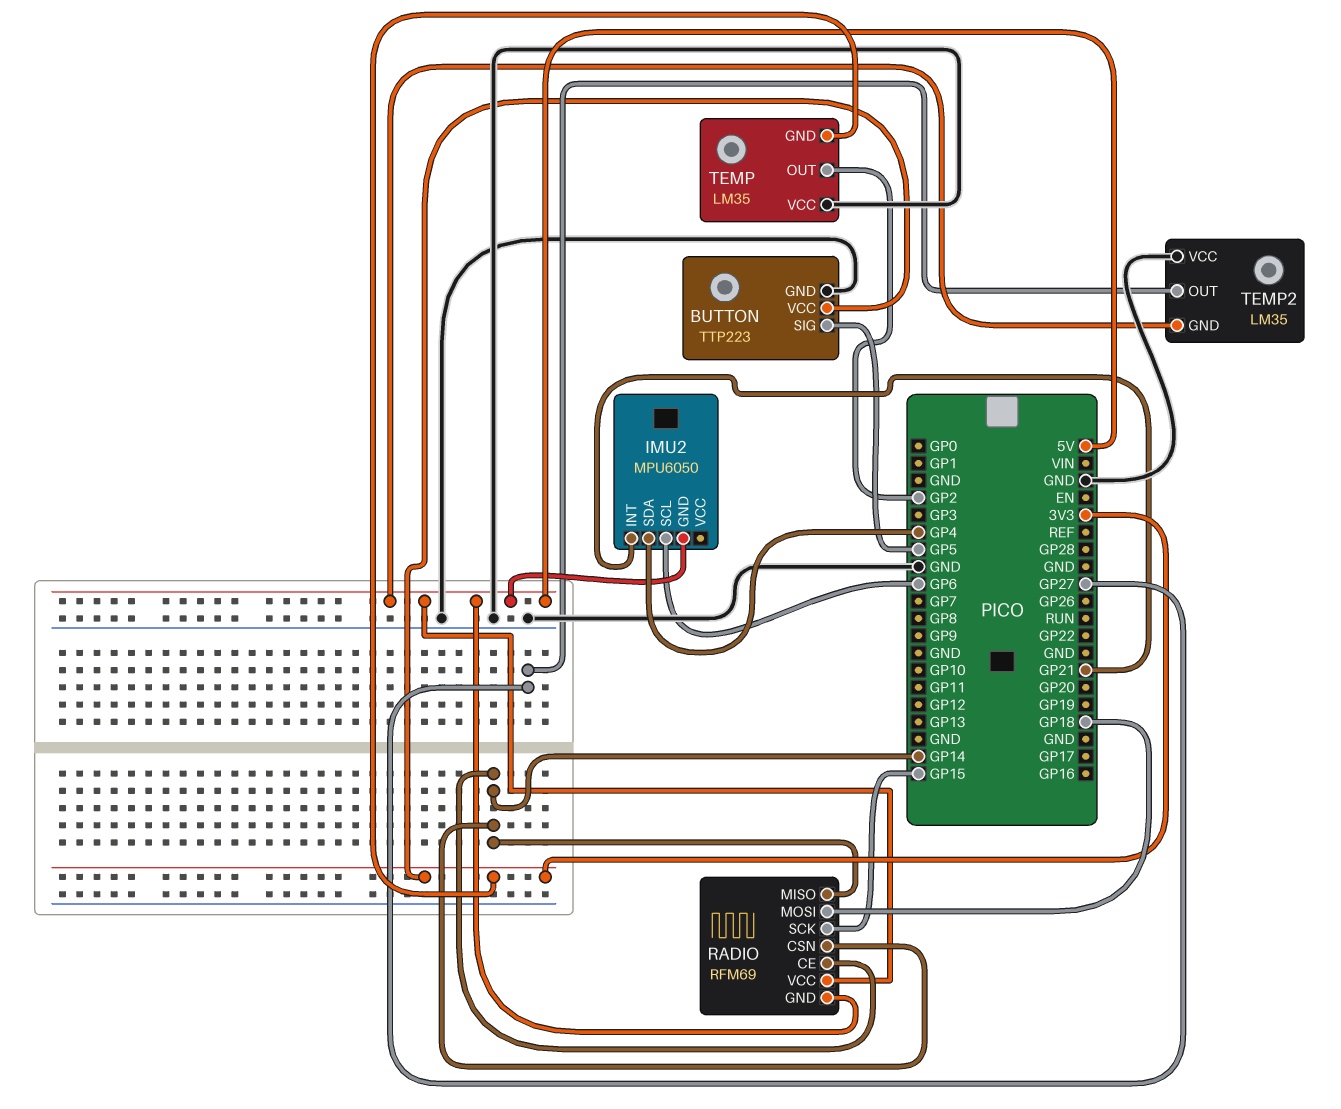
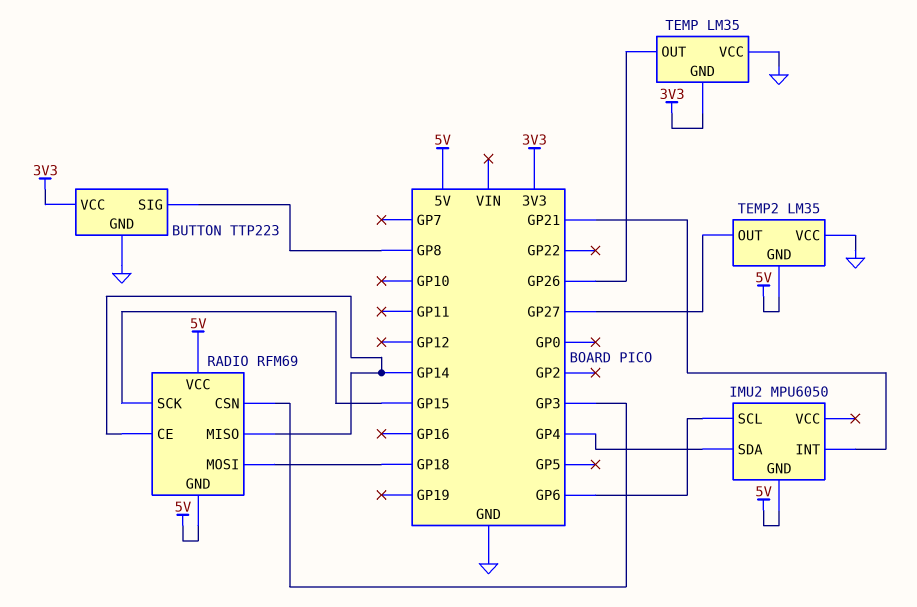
BUTTON pin SIG: GP5 -> GP8
RADIO pin CSN: GP14 -> GP3
TEMP pin OUT: GP2 -> GP26

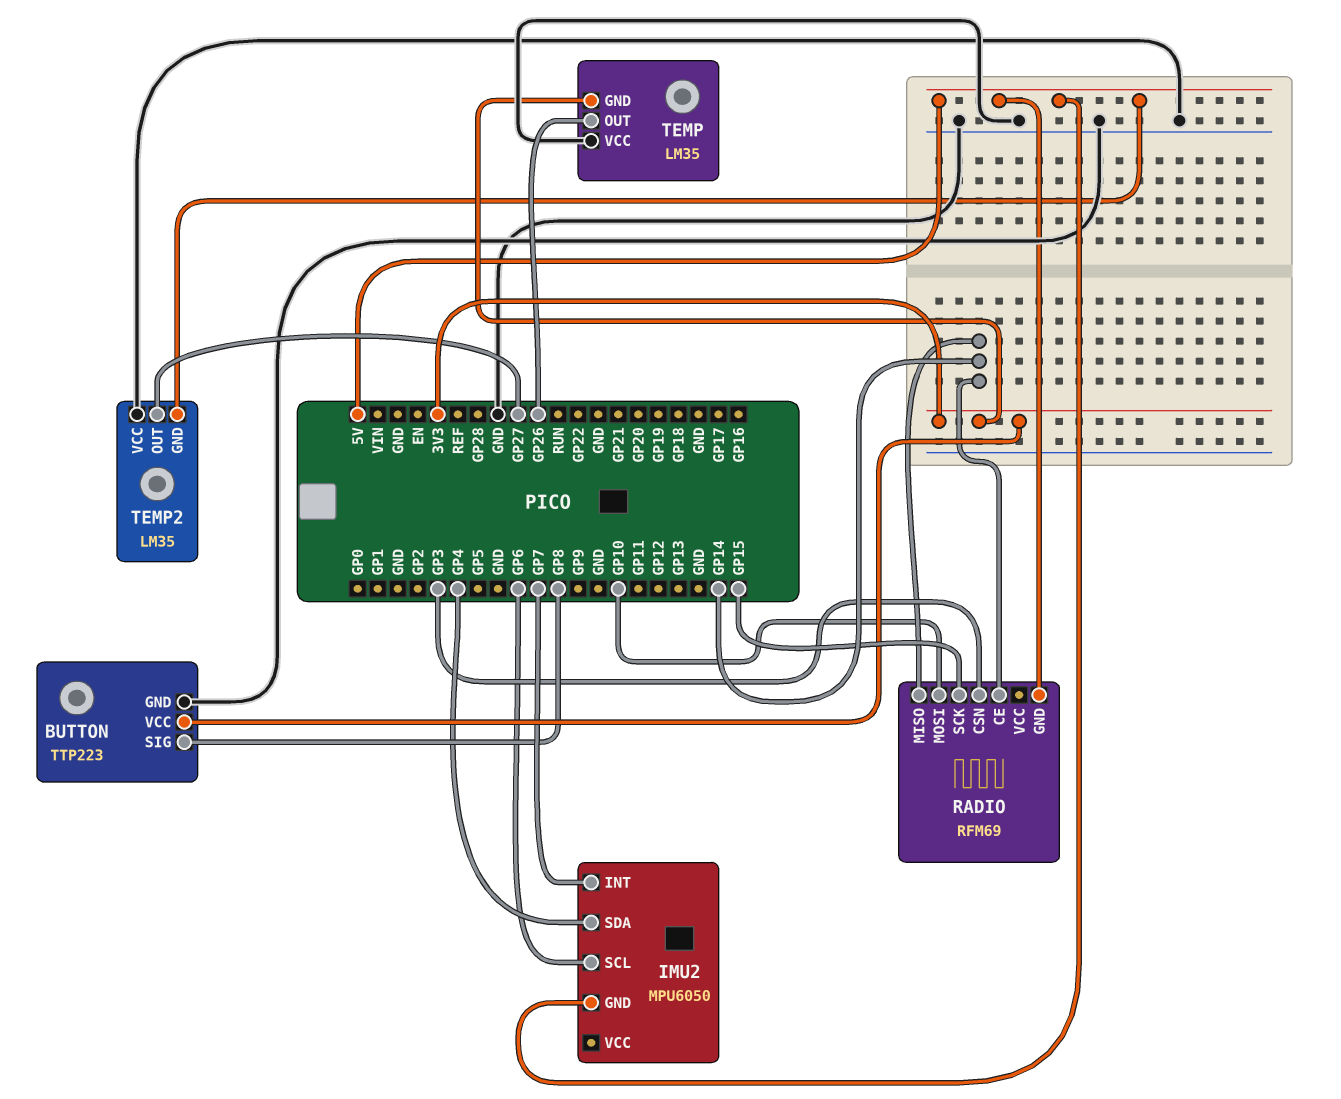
IMU2 pin INT: GP21 -> GP7
RADIO pin MOSI: GP18 -> GP10
RADIO pin VCC: 5V -> none

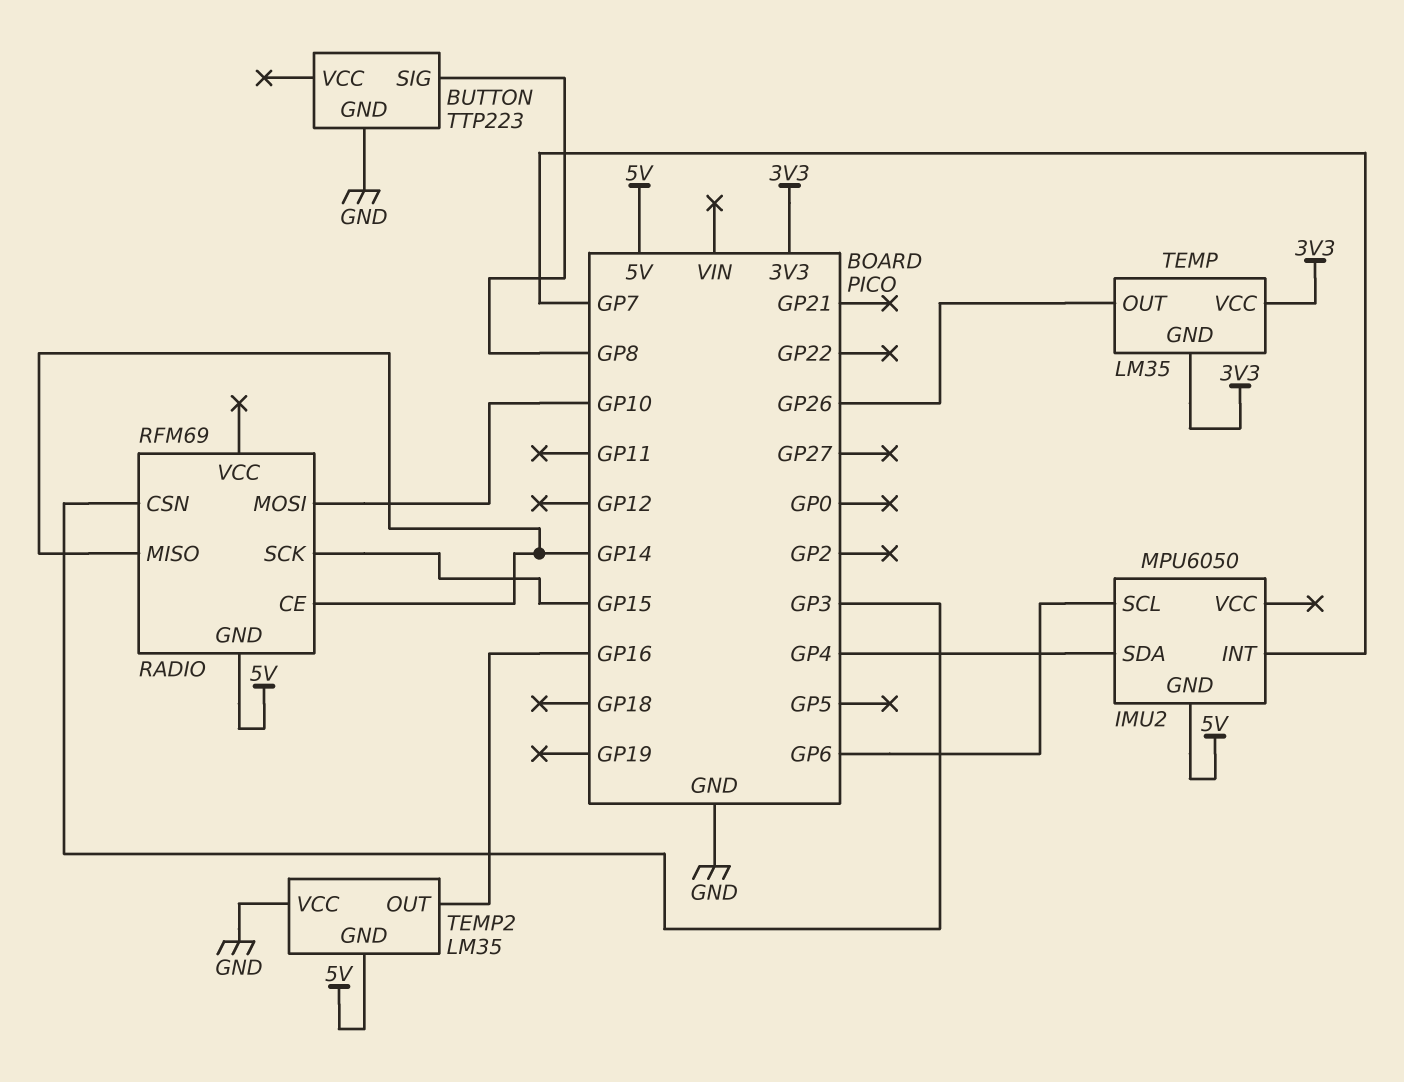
BUTTON pin VCC: 3V3 -> none
TEMP pin VCC: GND -> 3V3
TEMP2 pin OUT: GP27 -> GP16

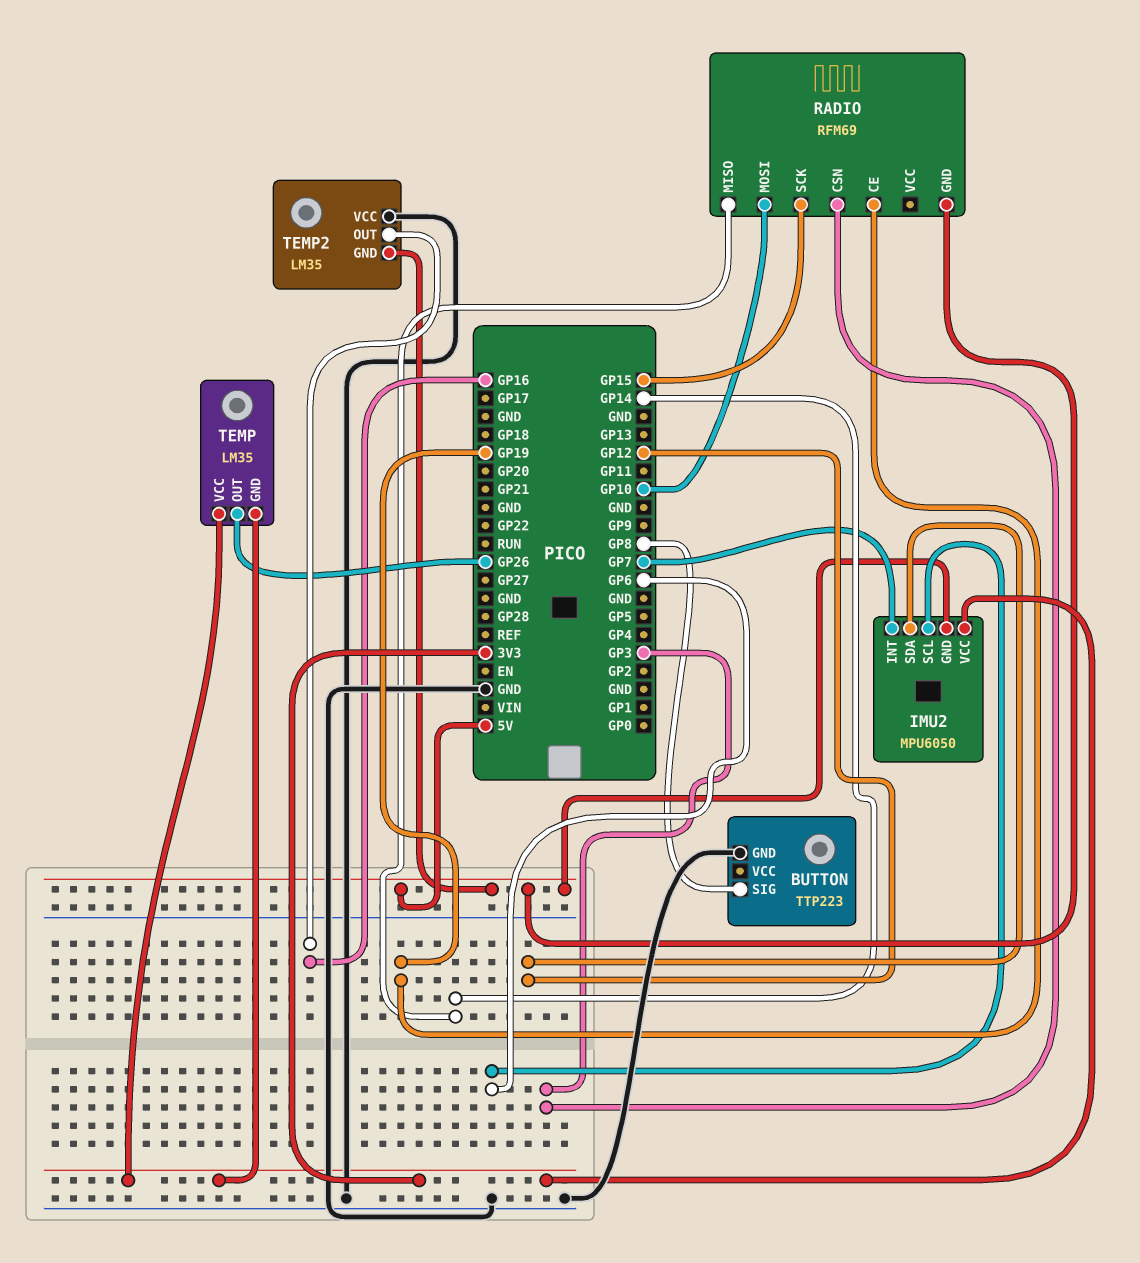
IMU2 pin SDA: GP4 -> GP12
IMU2 pin VCC: none -> 3V3
RADIO pin CE: GP14 -> GP19

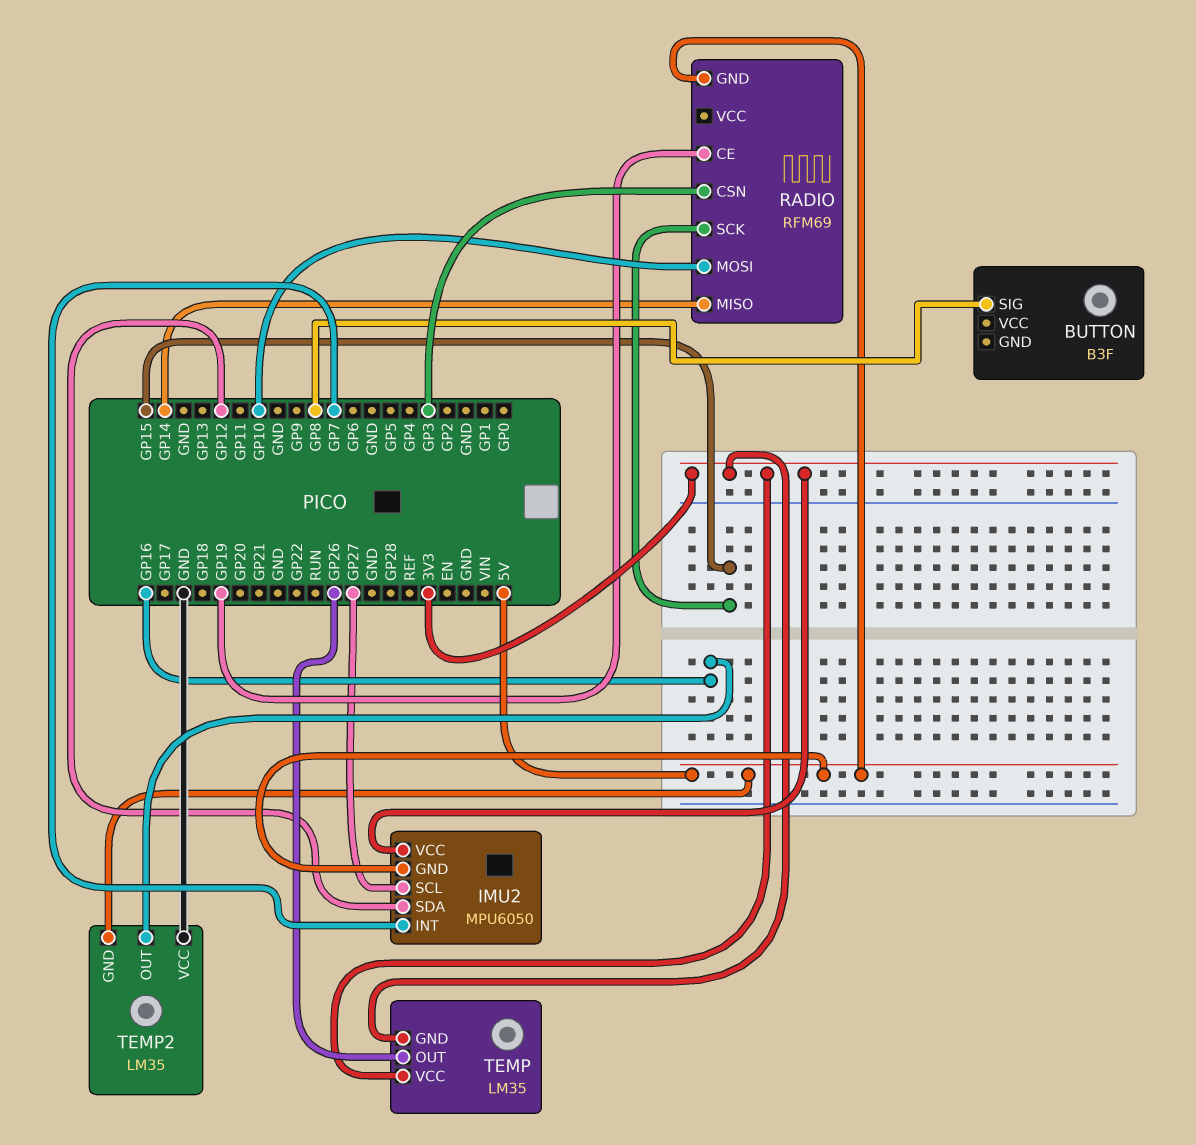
BUTTON: TTP223 -> B3F
BUTTON pin GND: GND -> none
IMU2 pin SCL: GP6 -> GP27

